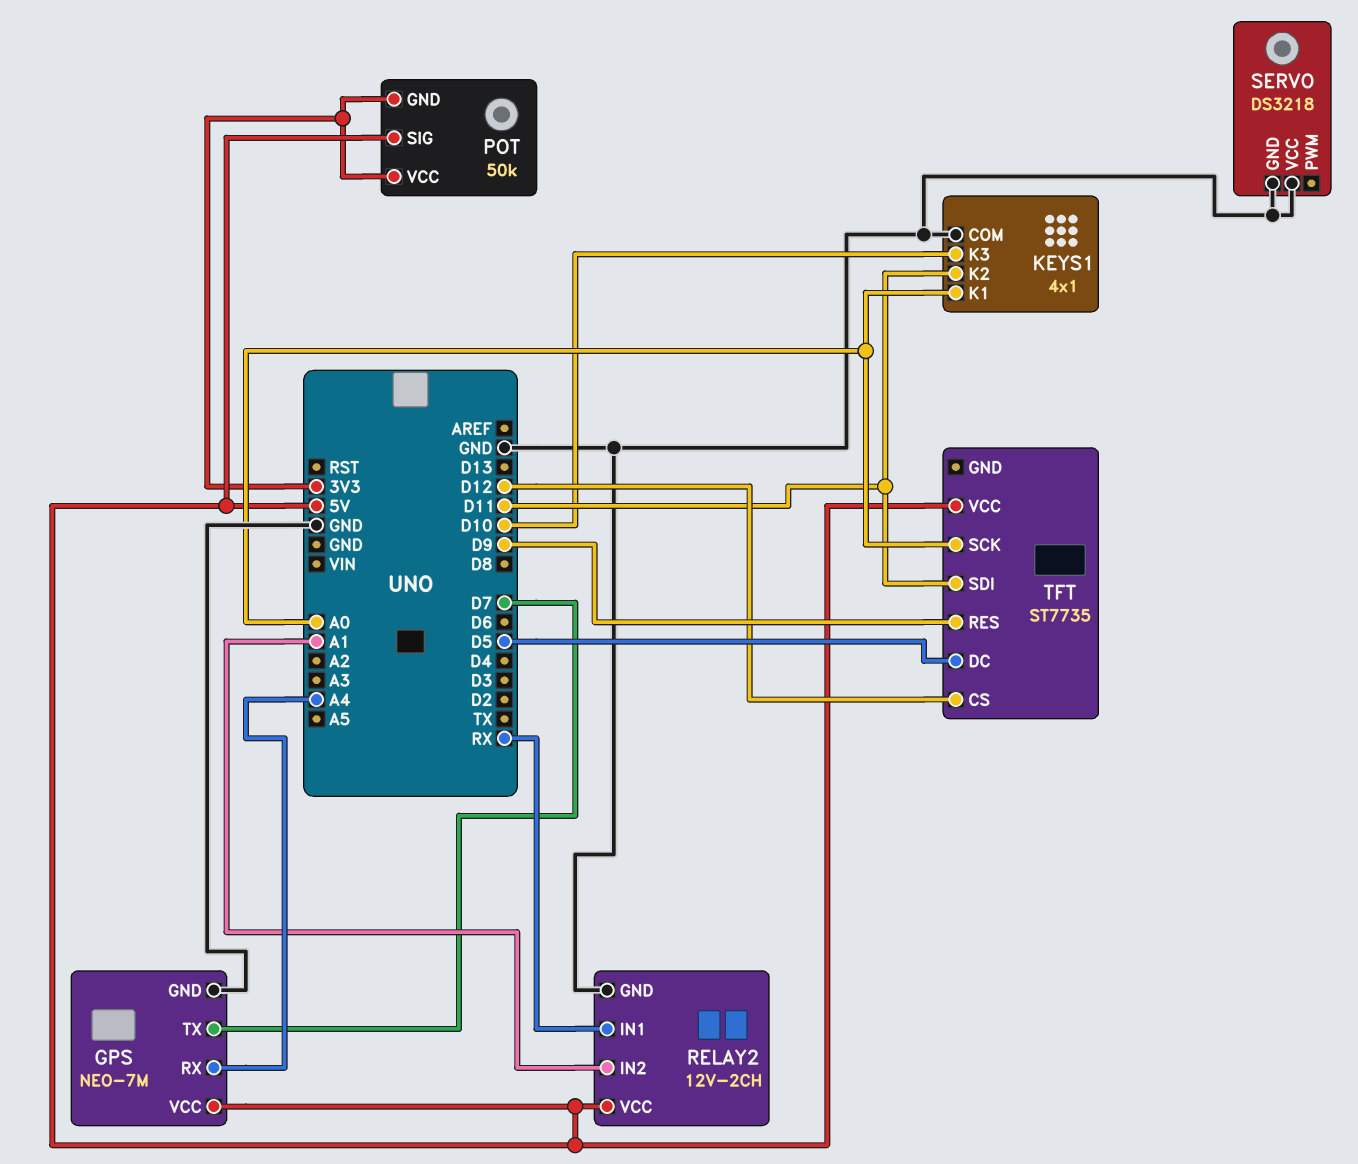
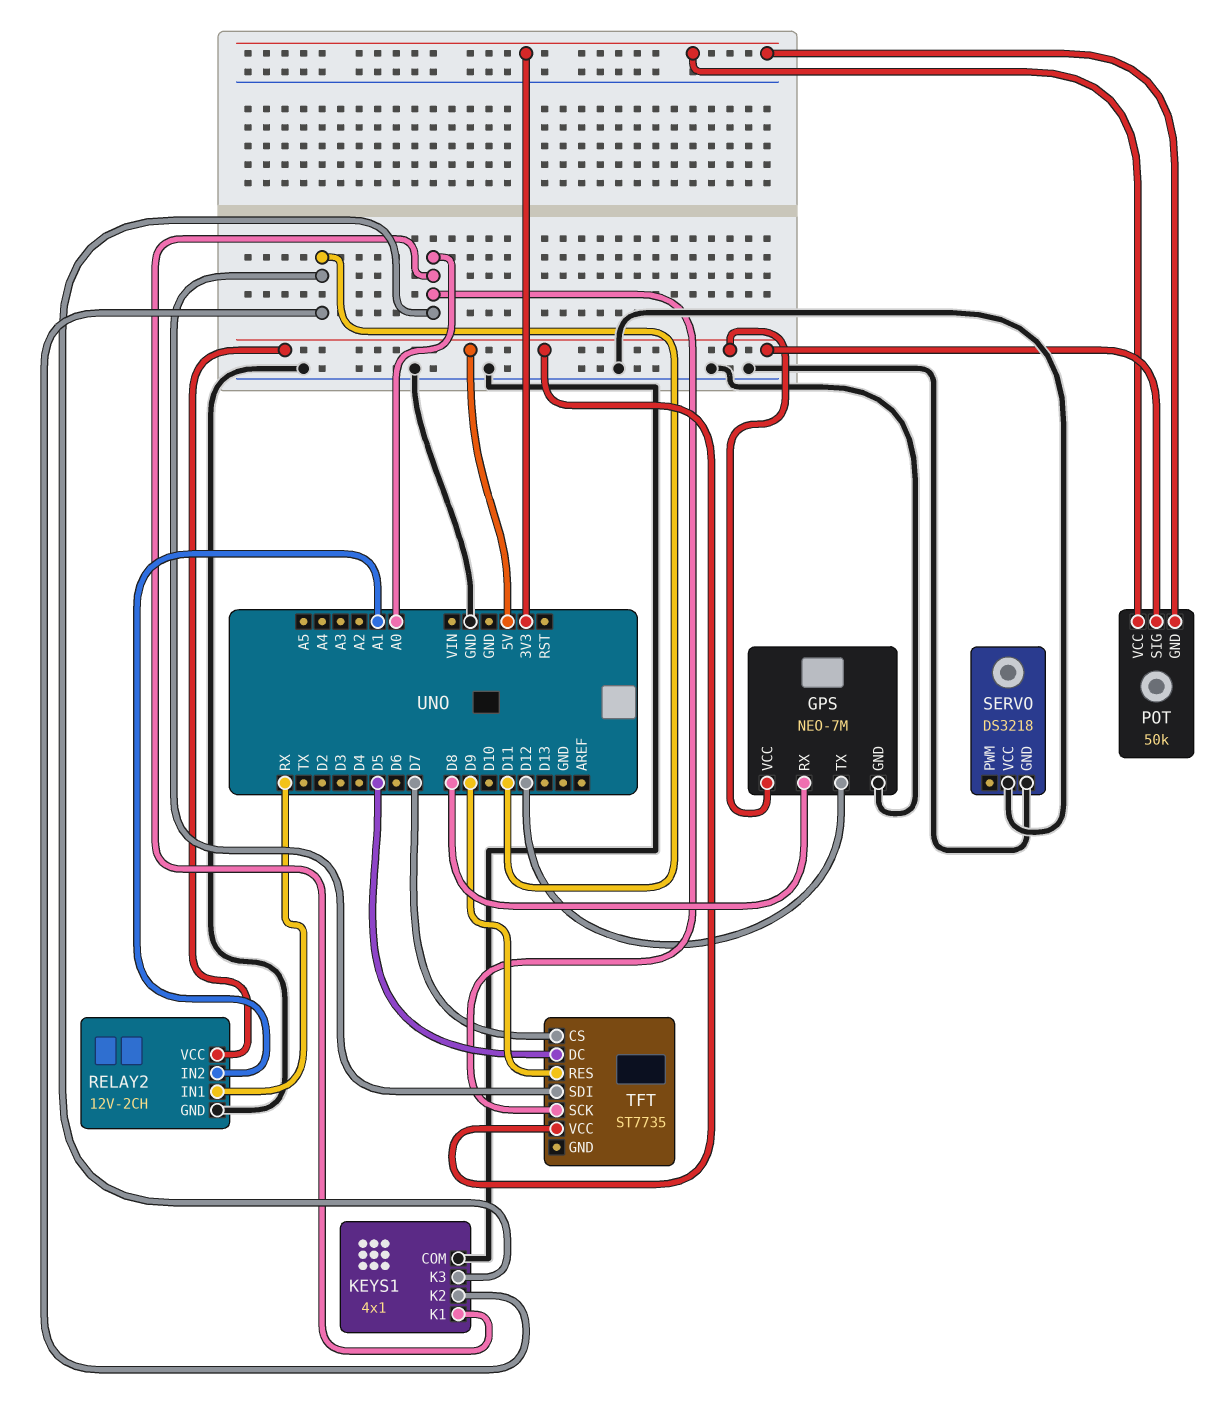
GPS pin RX: A4 -> D8
GPS pin TX: D7 -> D12
KEYS1 pin K3: D10 -> A0
TFT pin CS: D12 -> D7

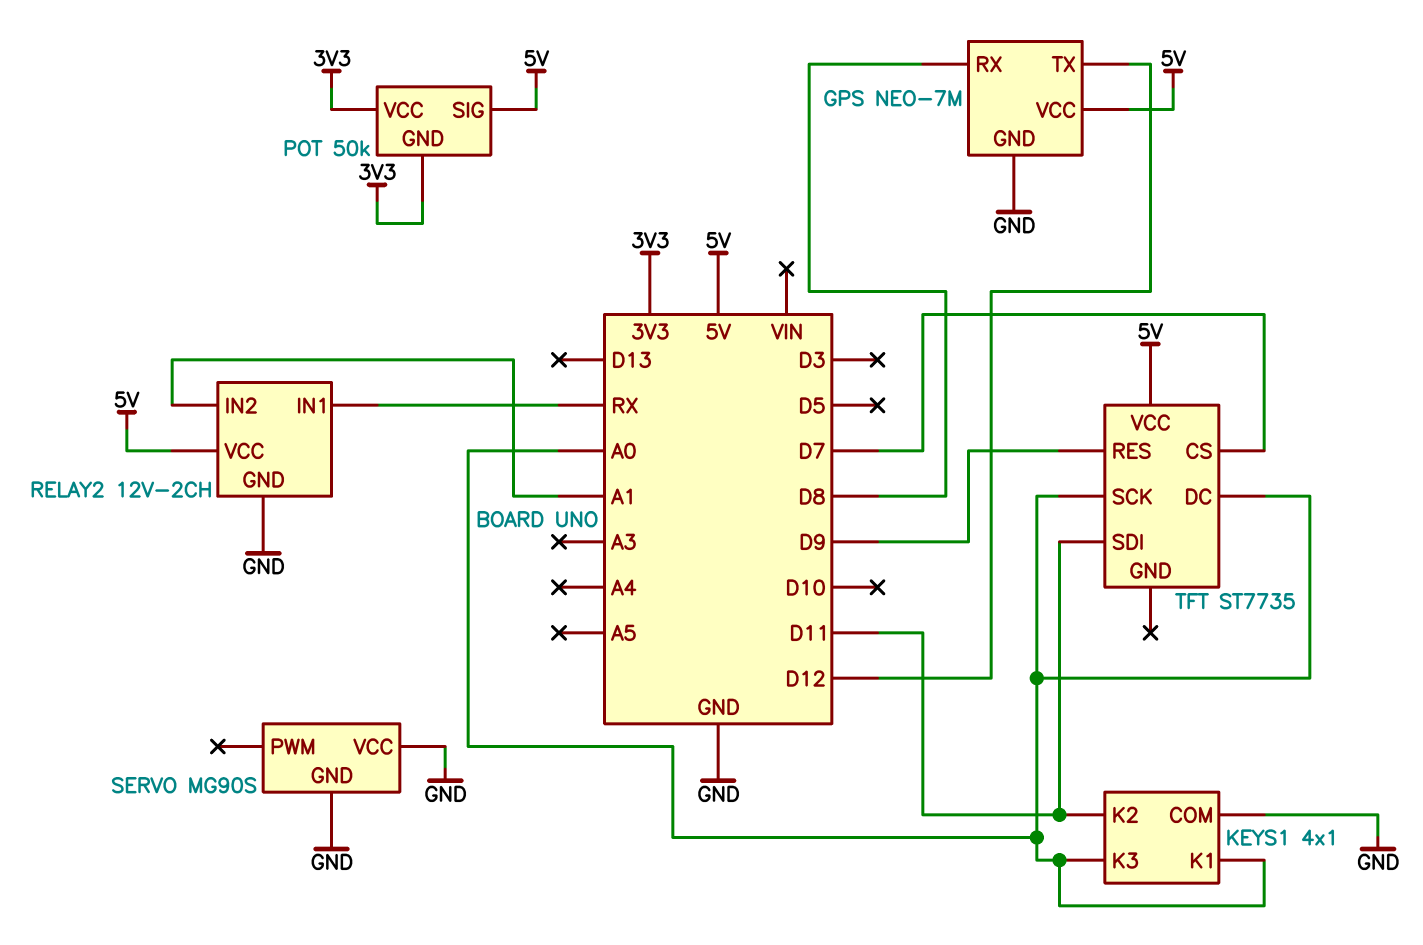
SERVO: DS3218 -> MG90S
TFT pin DC: D5 -> A0

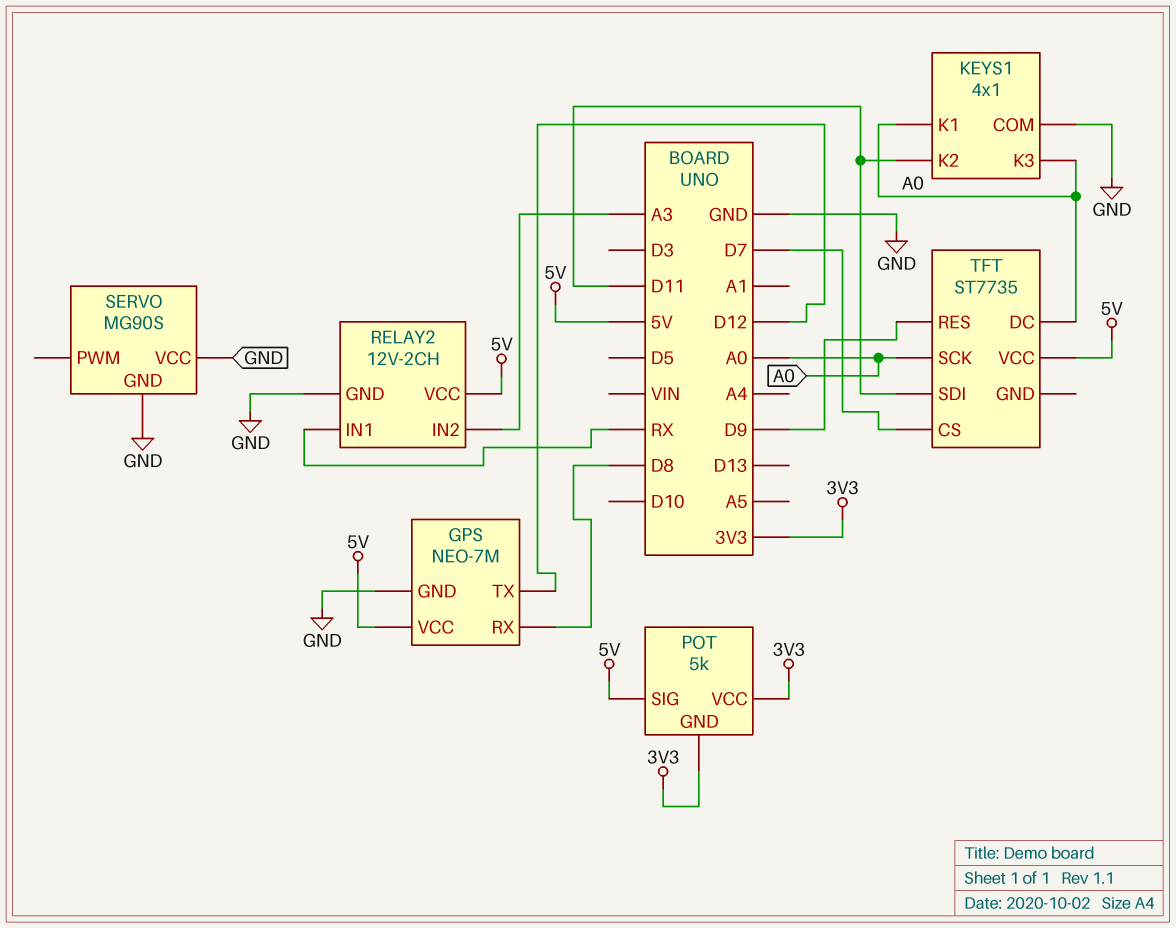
POT: 50k -> 5k
RELAY2 pin IN2: A1 -> A3

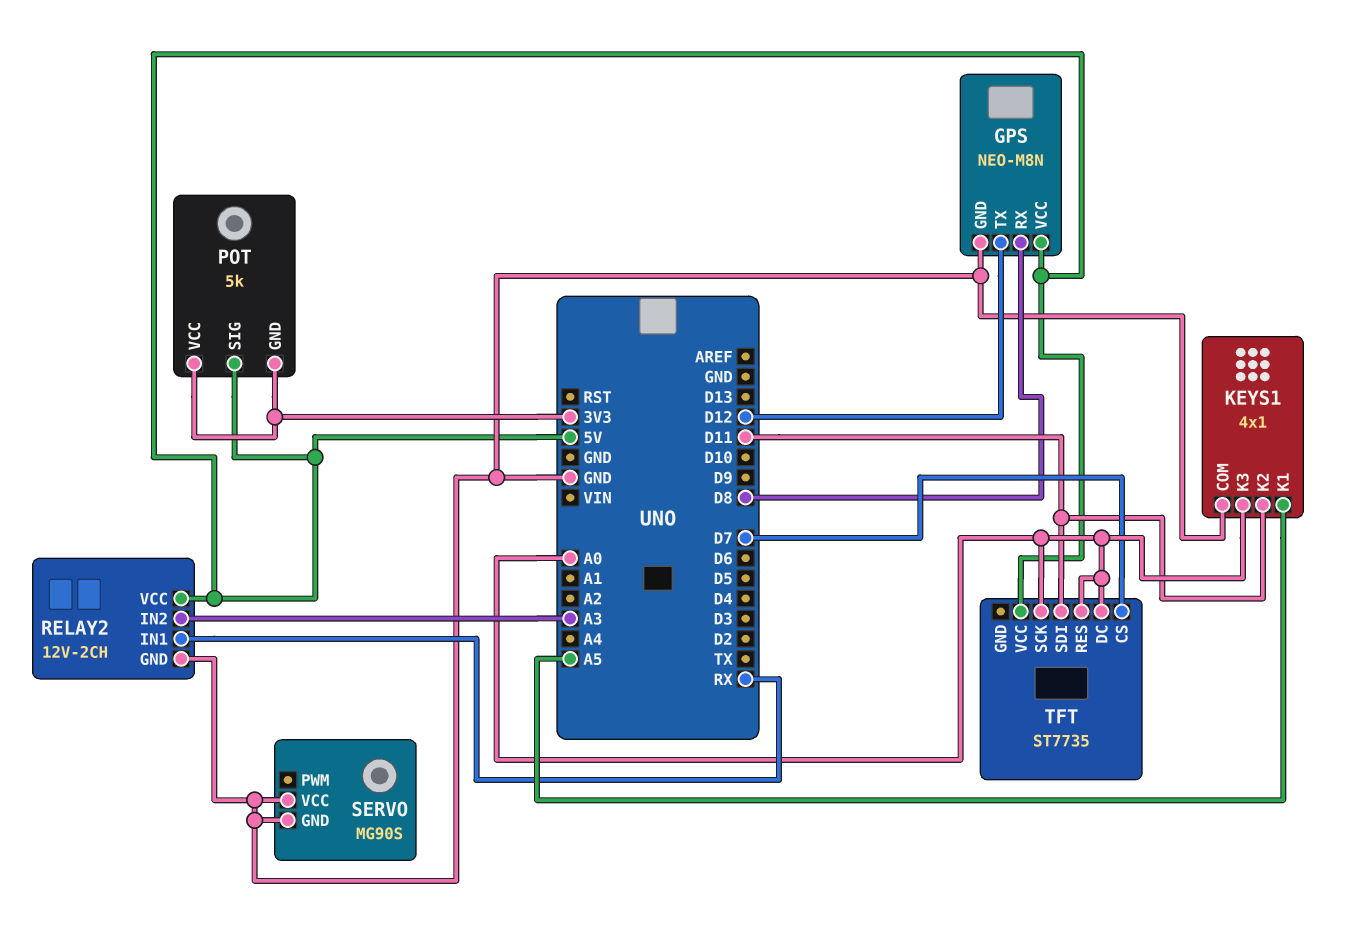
GPS: NEO-7M -> NEO-M8N
KEYS1 pin K1: A0 -> A5
TFT pin RES: D9 -> A0

